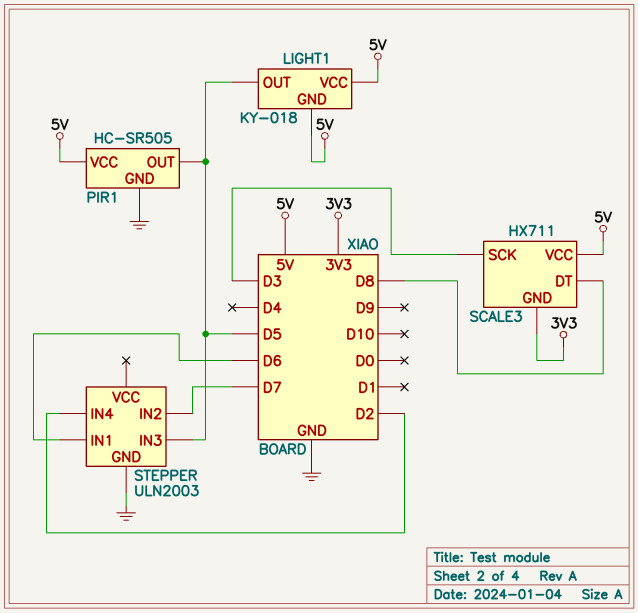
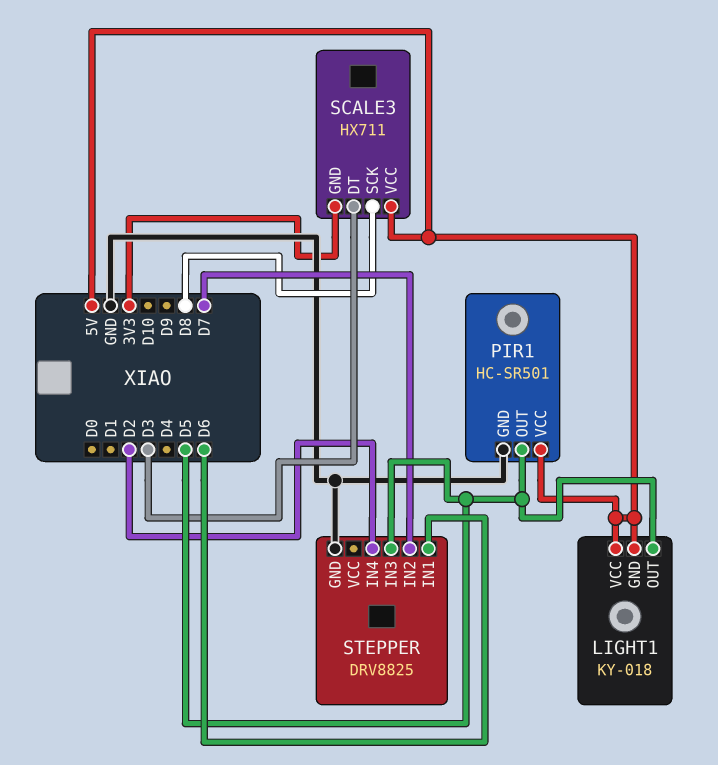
PIR1: HC-SR505 -> HC-SR501
SCALE3 pin DT: D8 -> D3
SCALE3 pin SCK: D3 -> D8
STEPPER: ULN2003 -> DRV8825

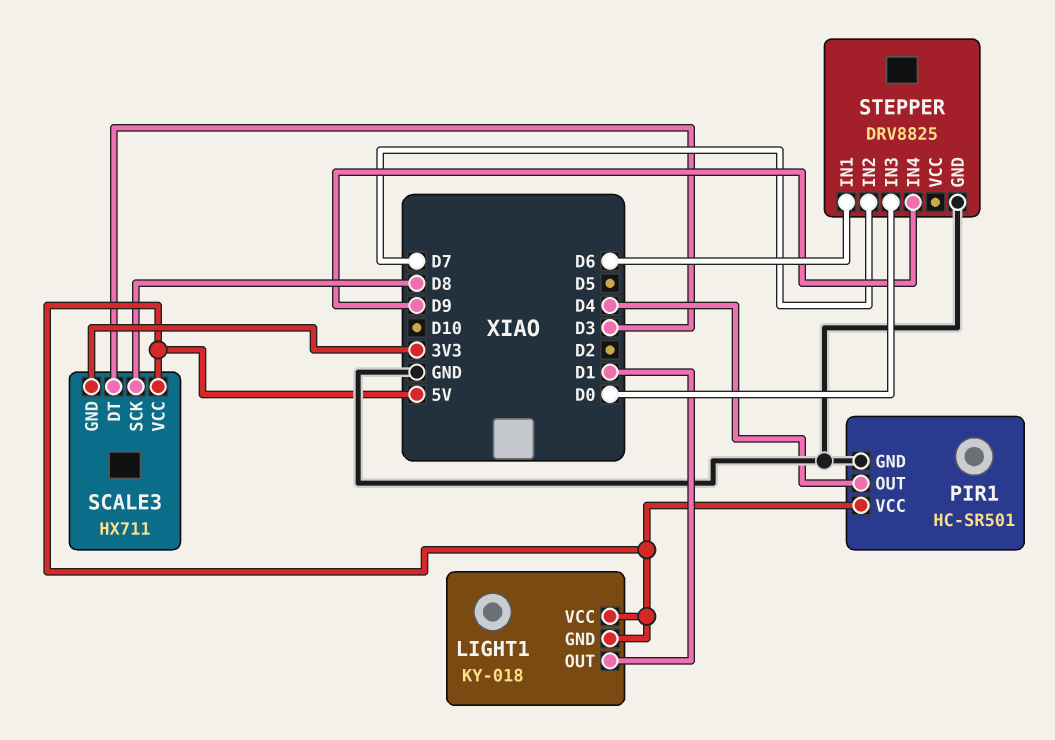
LIGHT1 pin OUT: D5 -> D1
PIR1 pin OUT: D5 -> D4
STEPPER pin IN3: D5 -> D0
STEPPER pin IN4: D2 -> D9

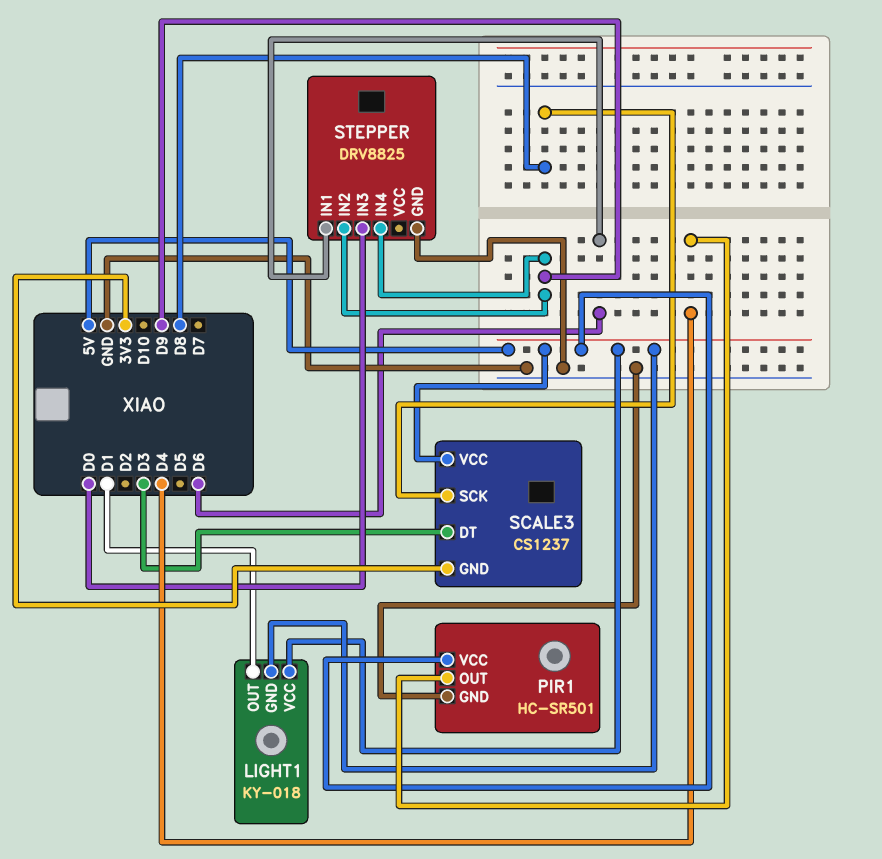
SCALE3: HX711 -> CS1237
STEPPER pin IN2: D7 -> D9

